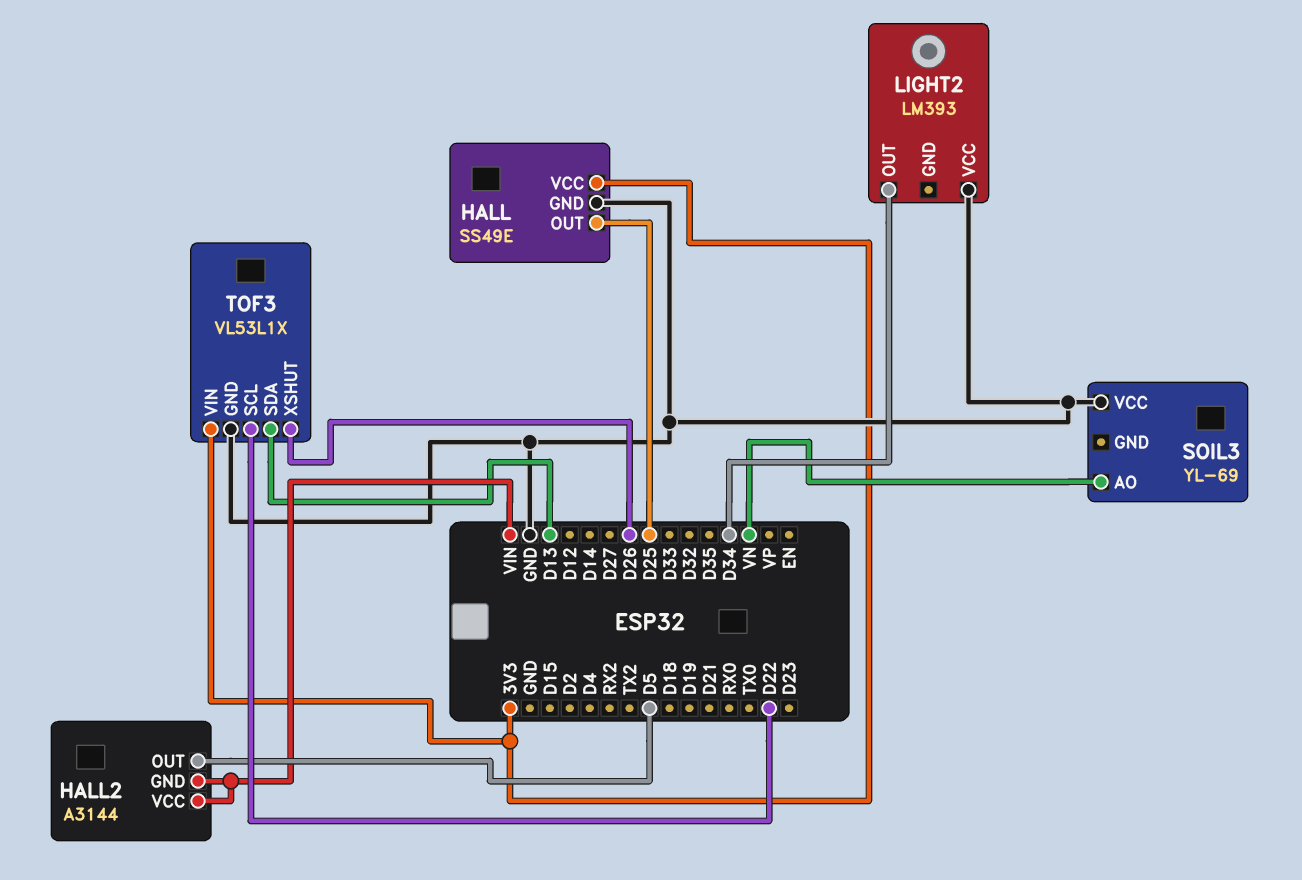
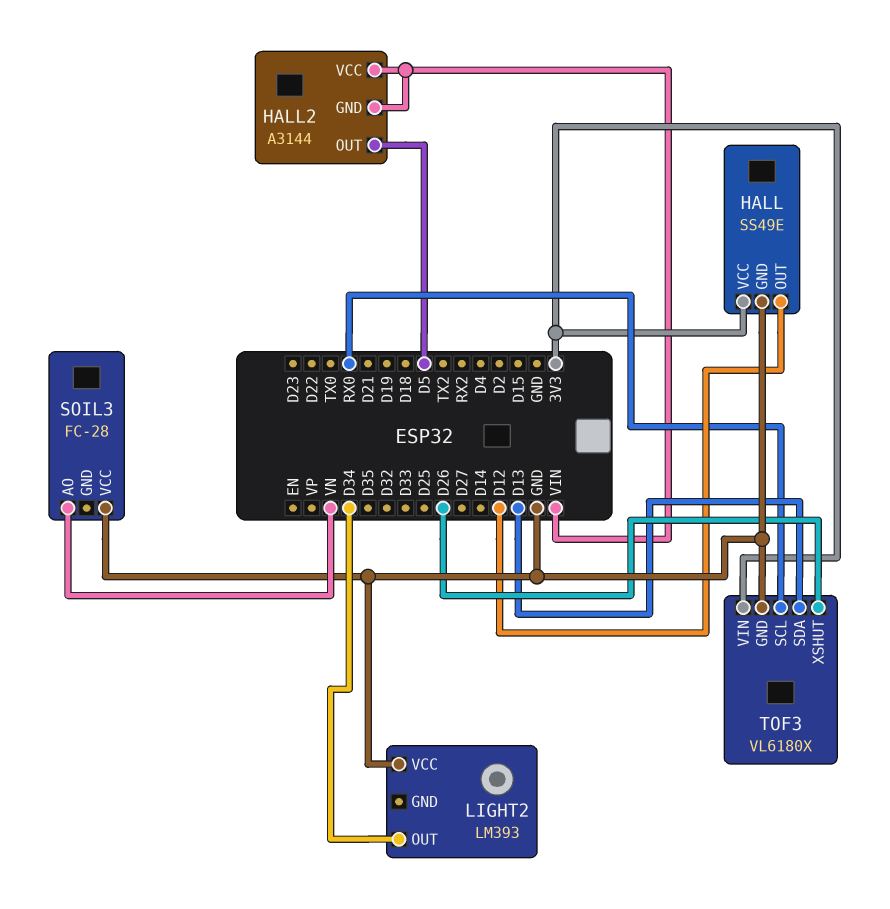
HALL pin OUT: D25 -> D12
SOIL3: YL-69 -> FC-28
TOF3: VL53L1X -> VL6180X
TOF3 pin SCL: D22 -> RX0

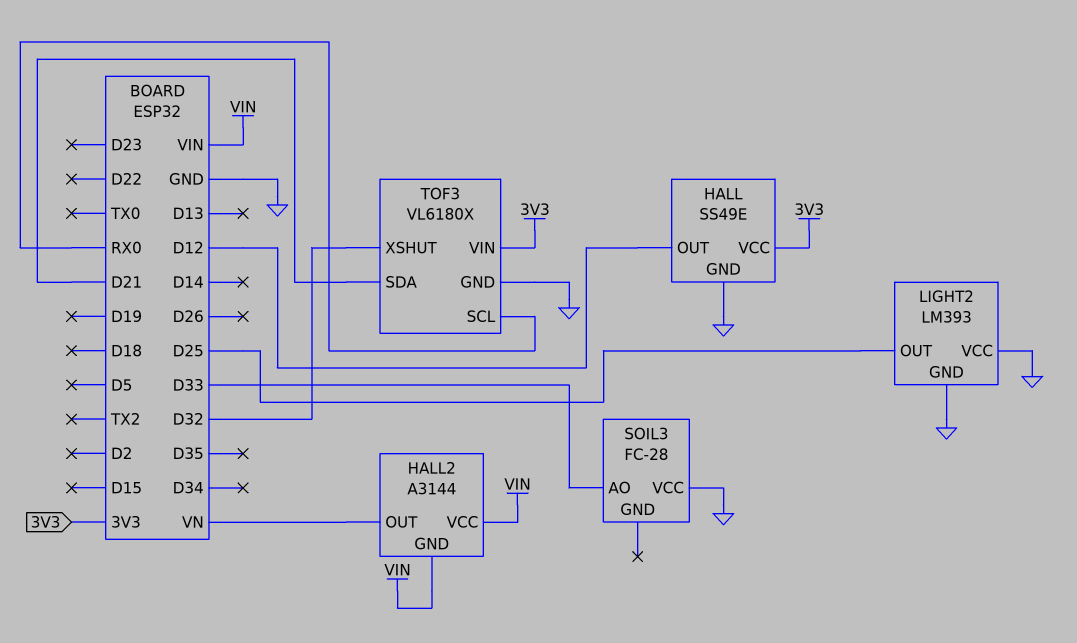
HALL2 pin OUT: D5 -> VN
LIGHT2 pin GND: none -> GND
LIGHT2 pin OUT: D34 -> D25
SOIL3 pin AO: VN -> D33
TOF3 pin SDA: D13 -> D21
TOF3 pin XSHUT: D26 -> D32

